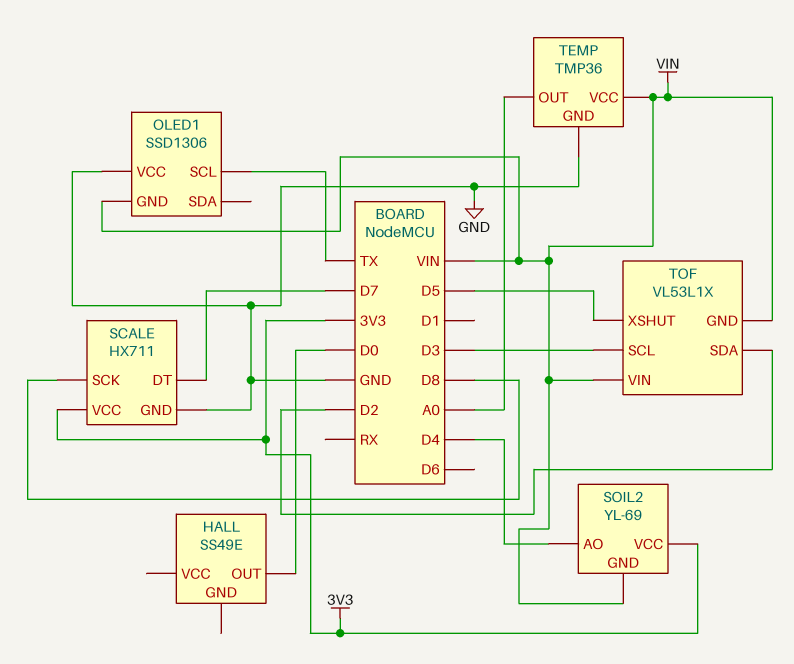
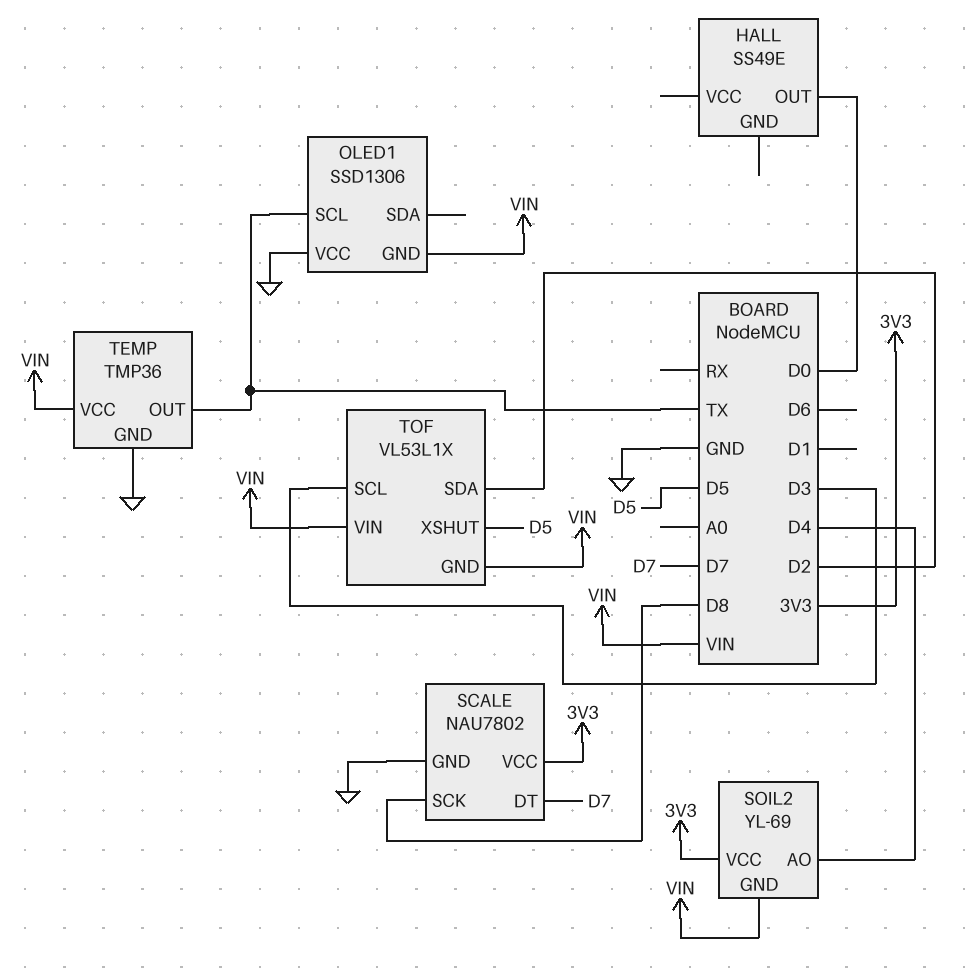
SCALE: HX711 -> NAU7802
TEMP pin OUT: A0 -> TX

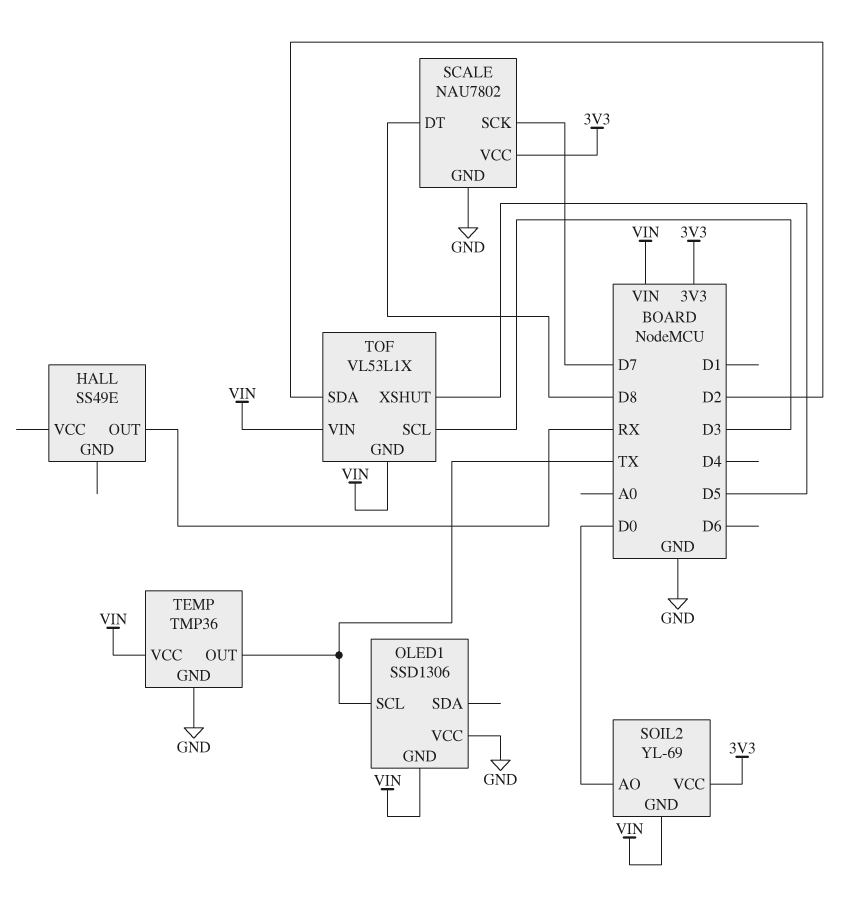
HALL pin OUT: D0 -> RX
SCALE pin DT: D7 -> D8
SCALE pin SCK: D8 -> D7
SOIL2 pin AO: D4 -> D0

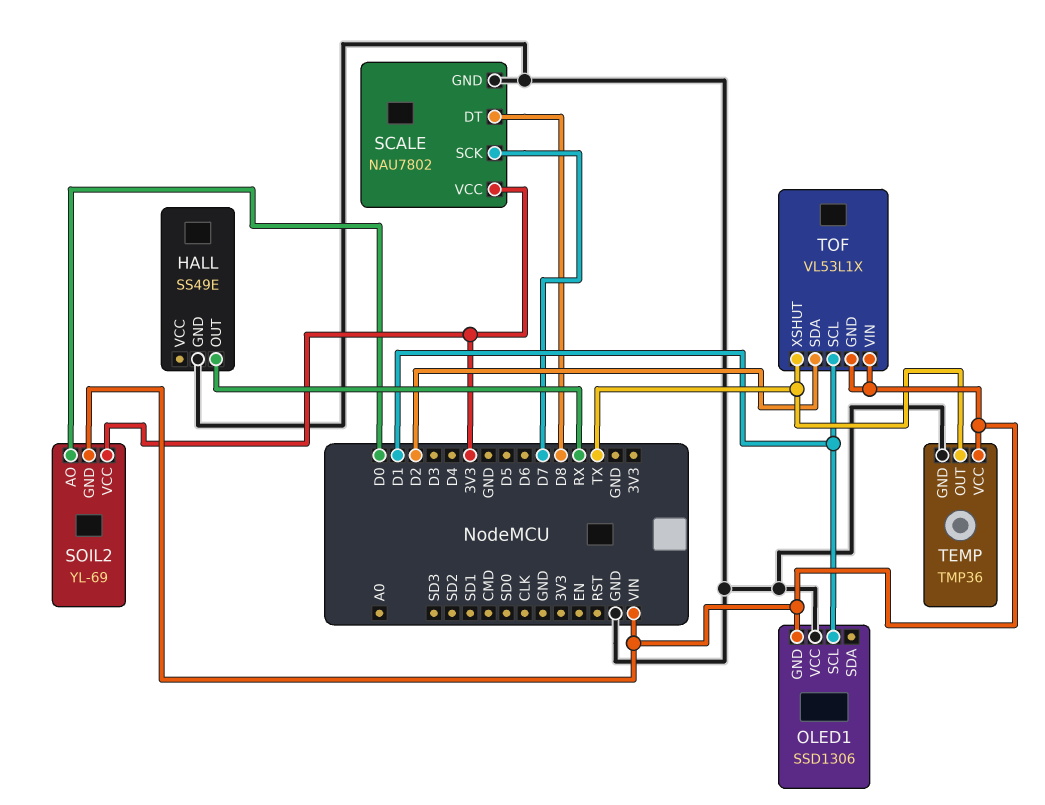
HALL pin GND: none -> GND
OLED1 pin SCL: TX -> D1
TOF pin SCL: D3 -> D1
TOF pin XSHUT: D5 -> TX

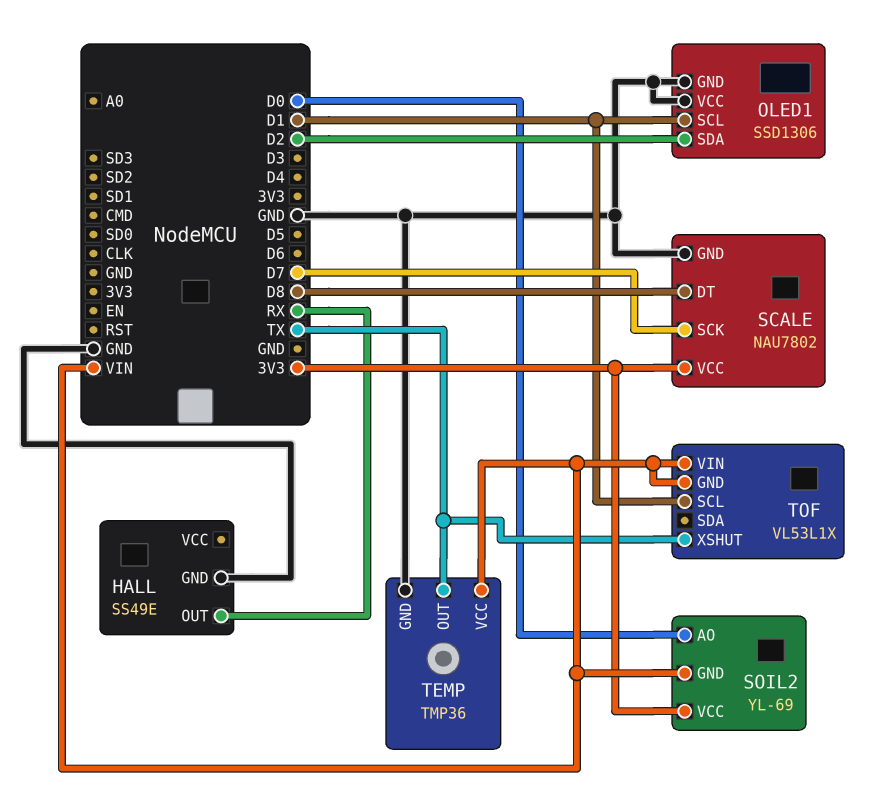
OLED1 pin GND: VIN -> GND
OLED1 pin SDA: none -> D2
TOF pin SDA: D2 -> none

